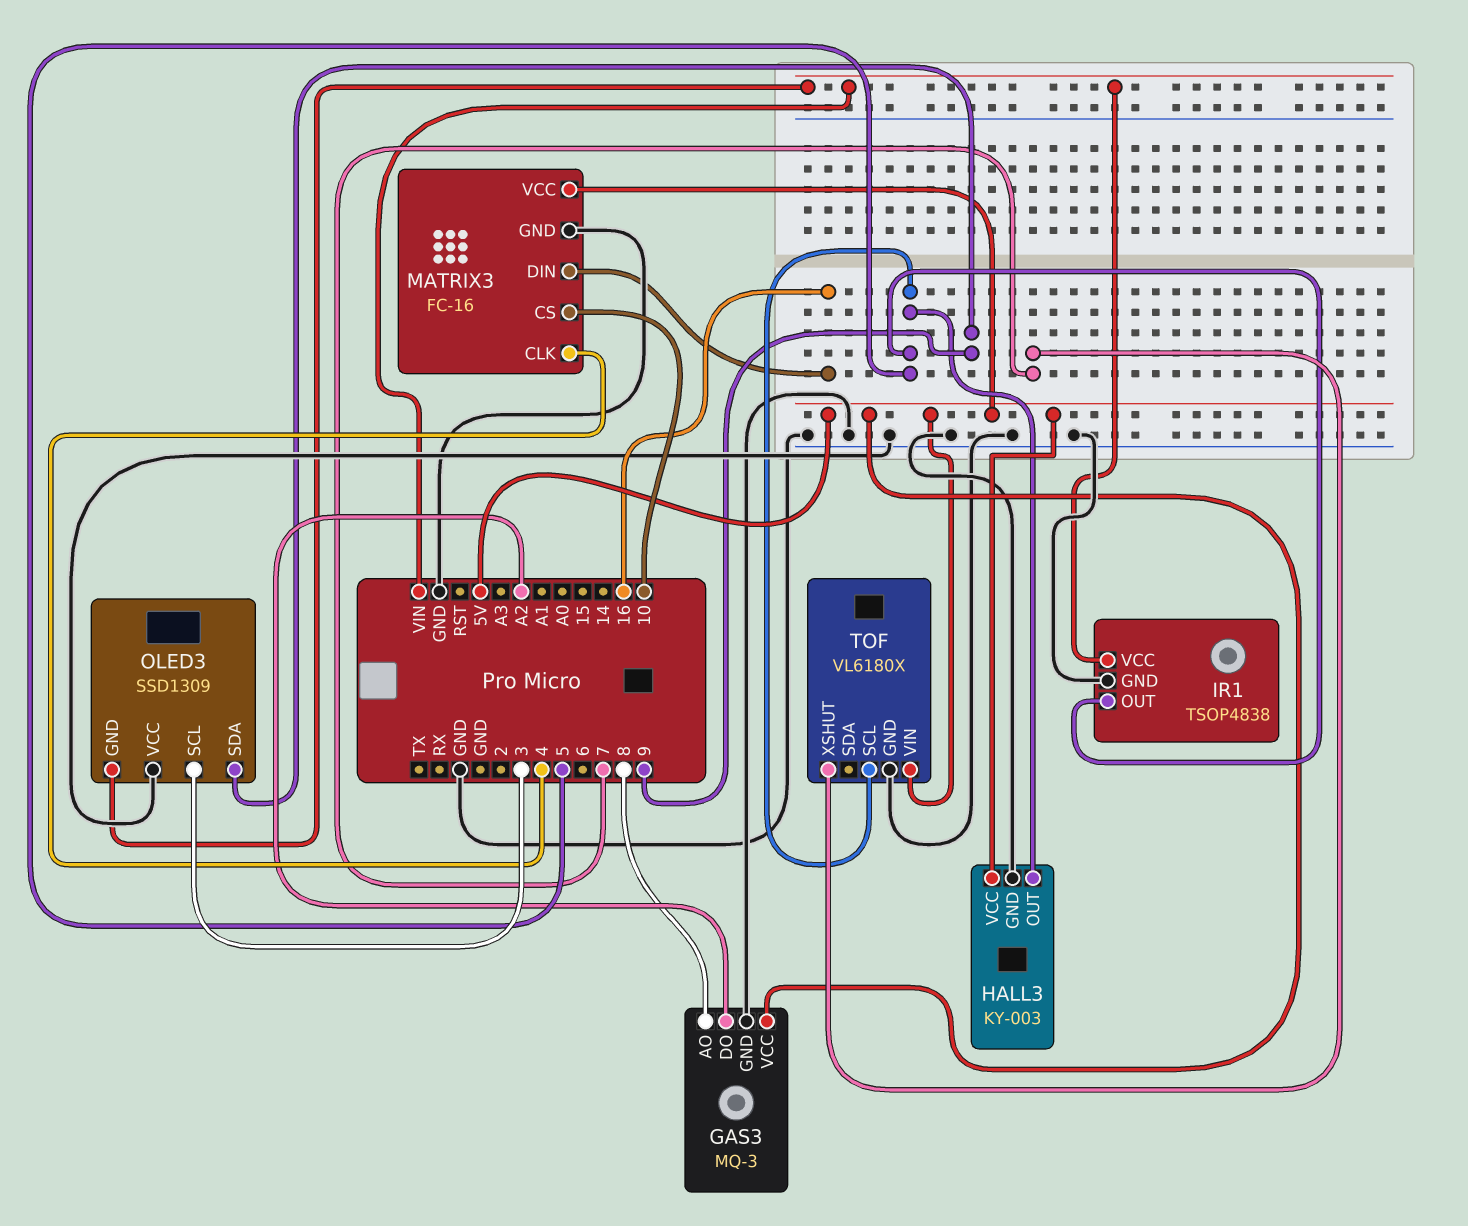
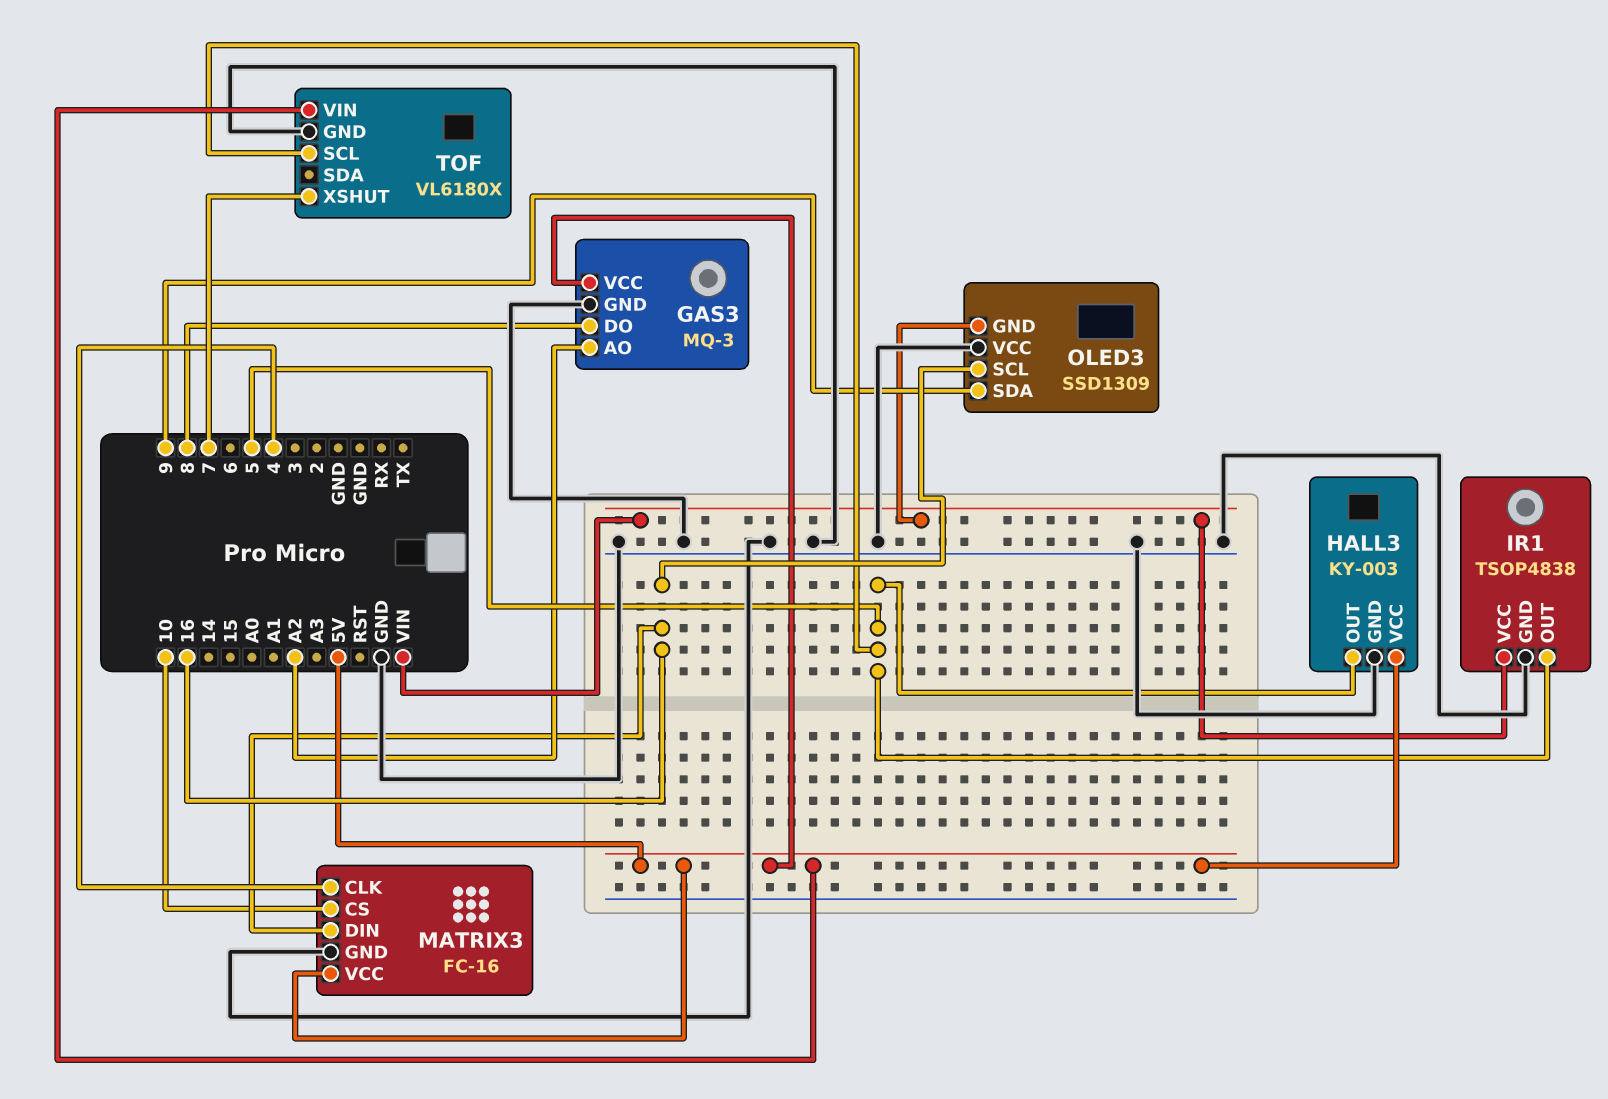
GAS3 pin AO: 8 -> A2
GAS3 pin DO: A2 -> 8
OLED3 pin SCL: 3 -> 16

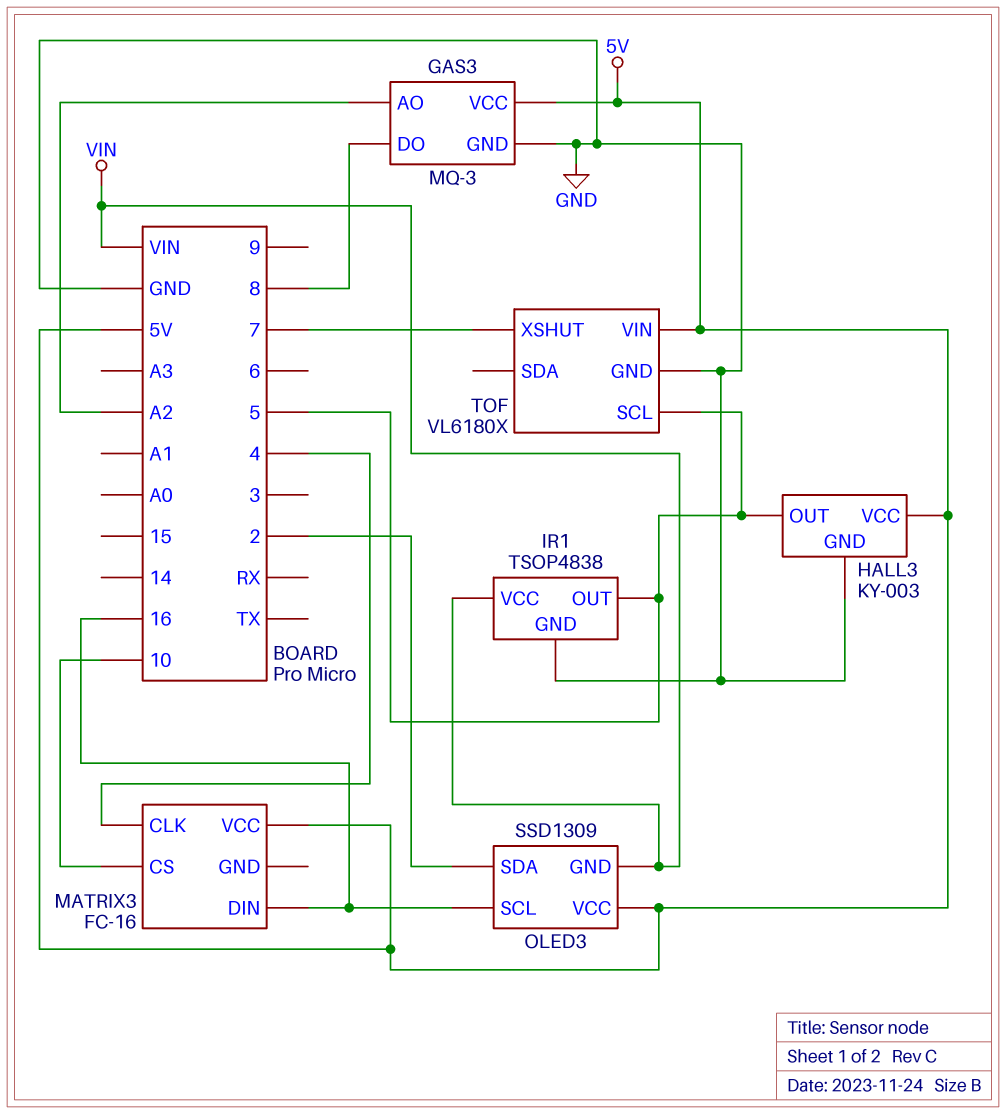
MATRIX3 pin GND: GND -> none
OLED3 pin SDA: 9 -> 2
OLED3 pin VCC: GND -> 5V

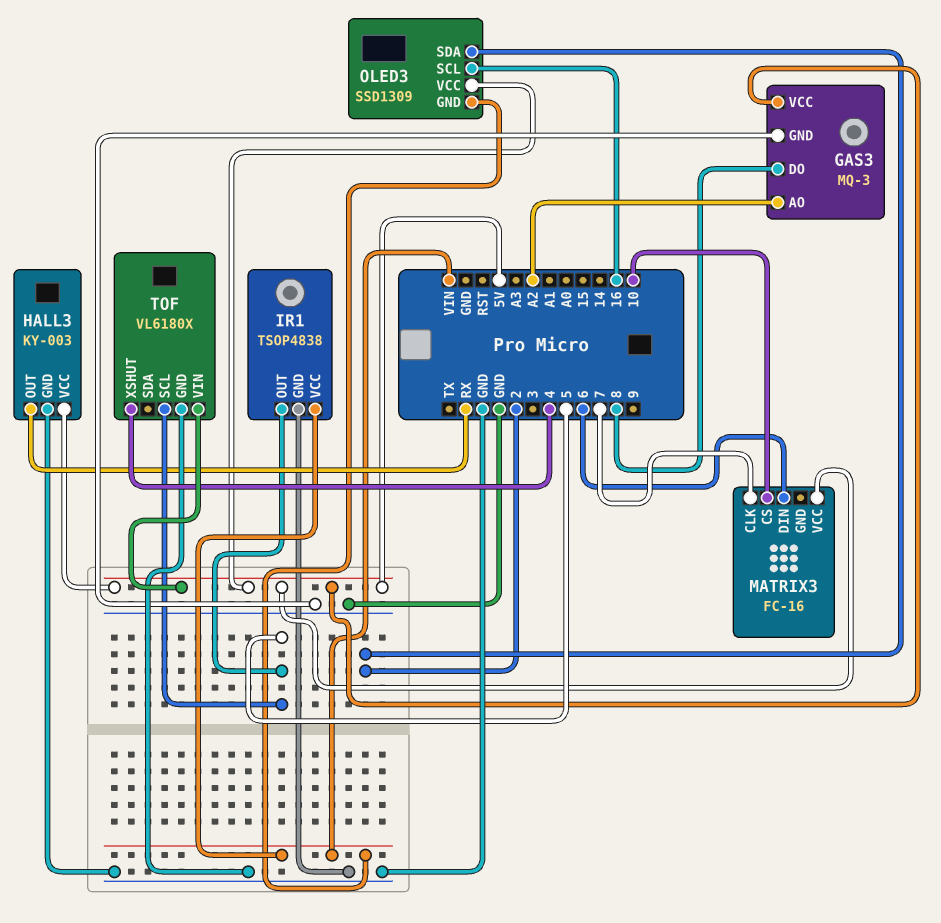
HALL3 pin OUT: 5 -> RX
MATRIX3 pin CLK: 4 -> 7
MATRIX3 pin DIN: 16 -> 6
TOF pin XSHUT: 7 -> 4

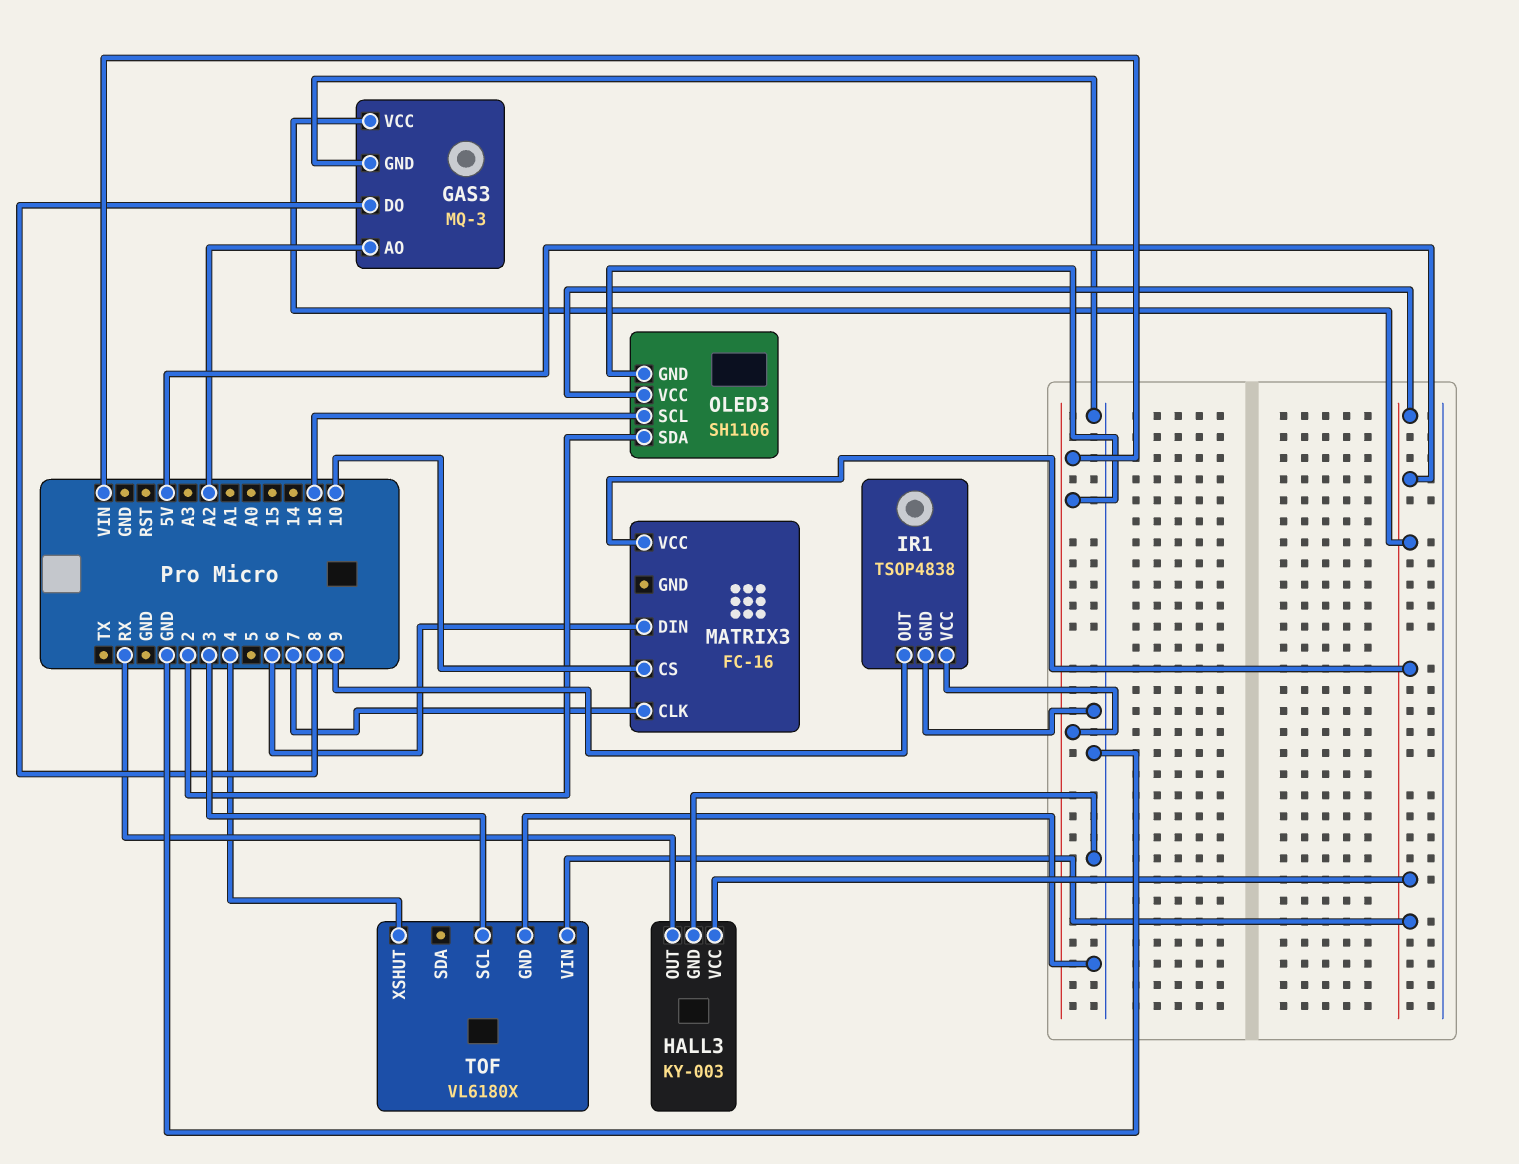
IR1 pin OUT: 5 -> 9
OLED3: SSD1309 -> SH1106
TOF pin SCL: 5 -> 3

